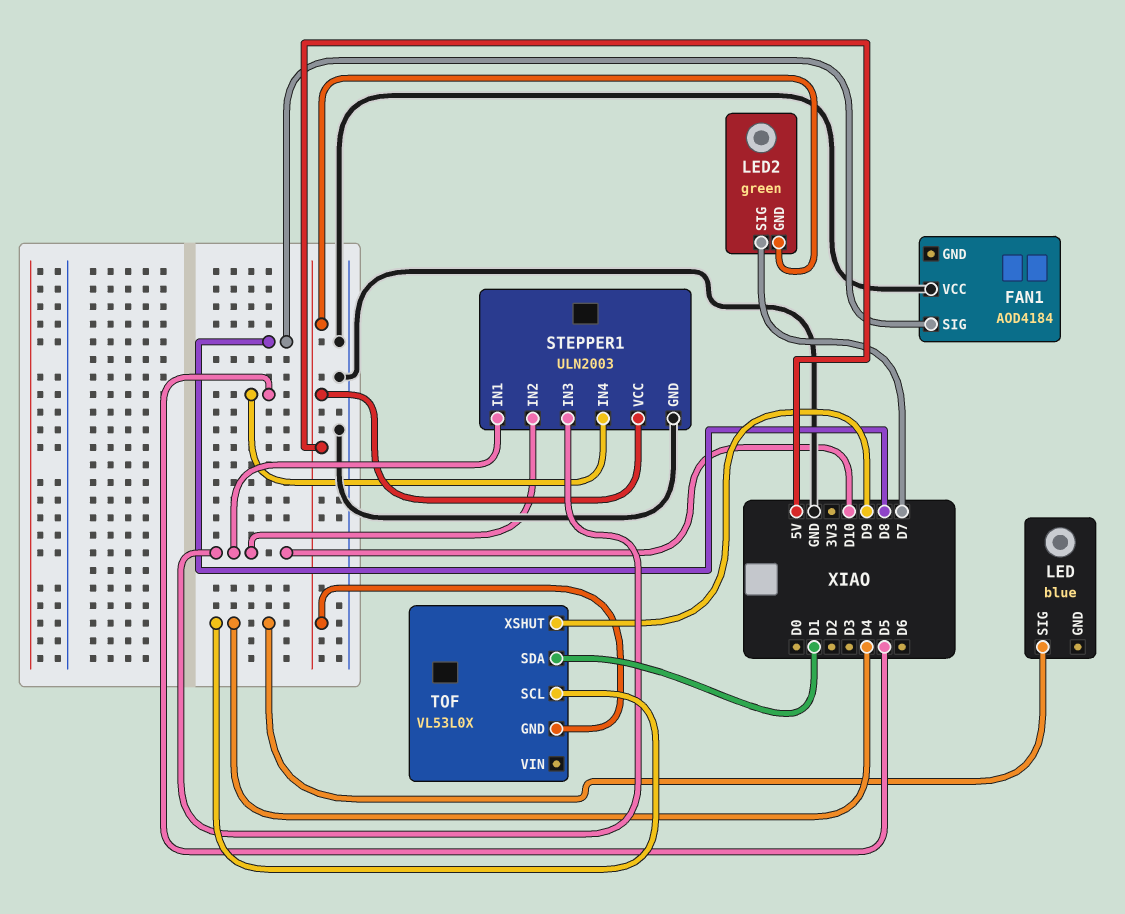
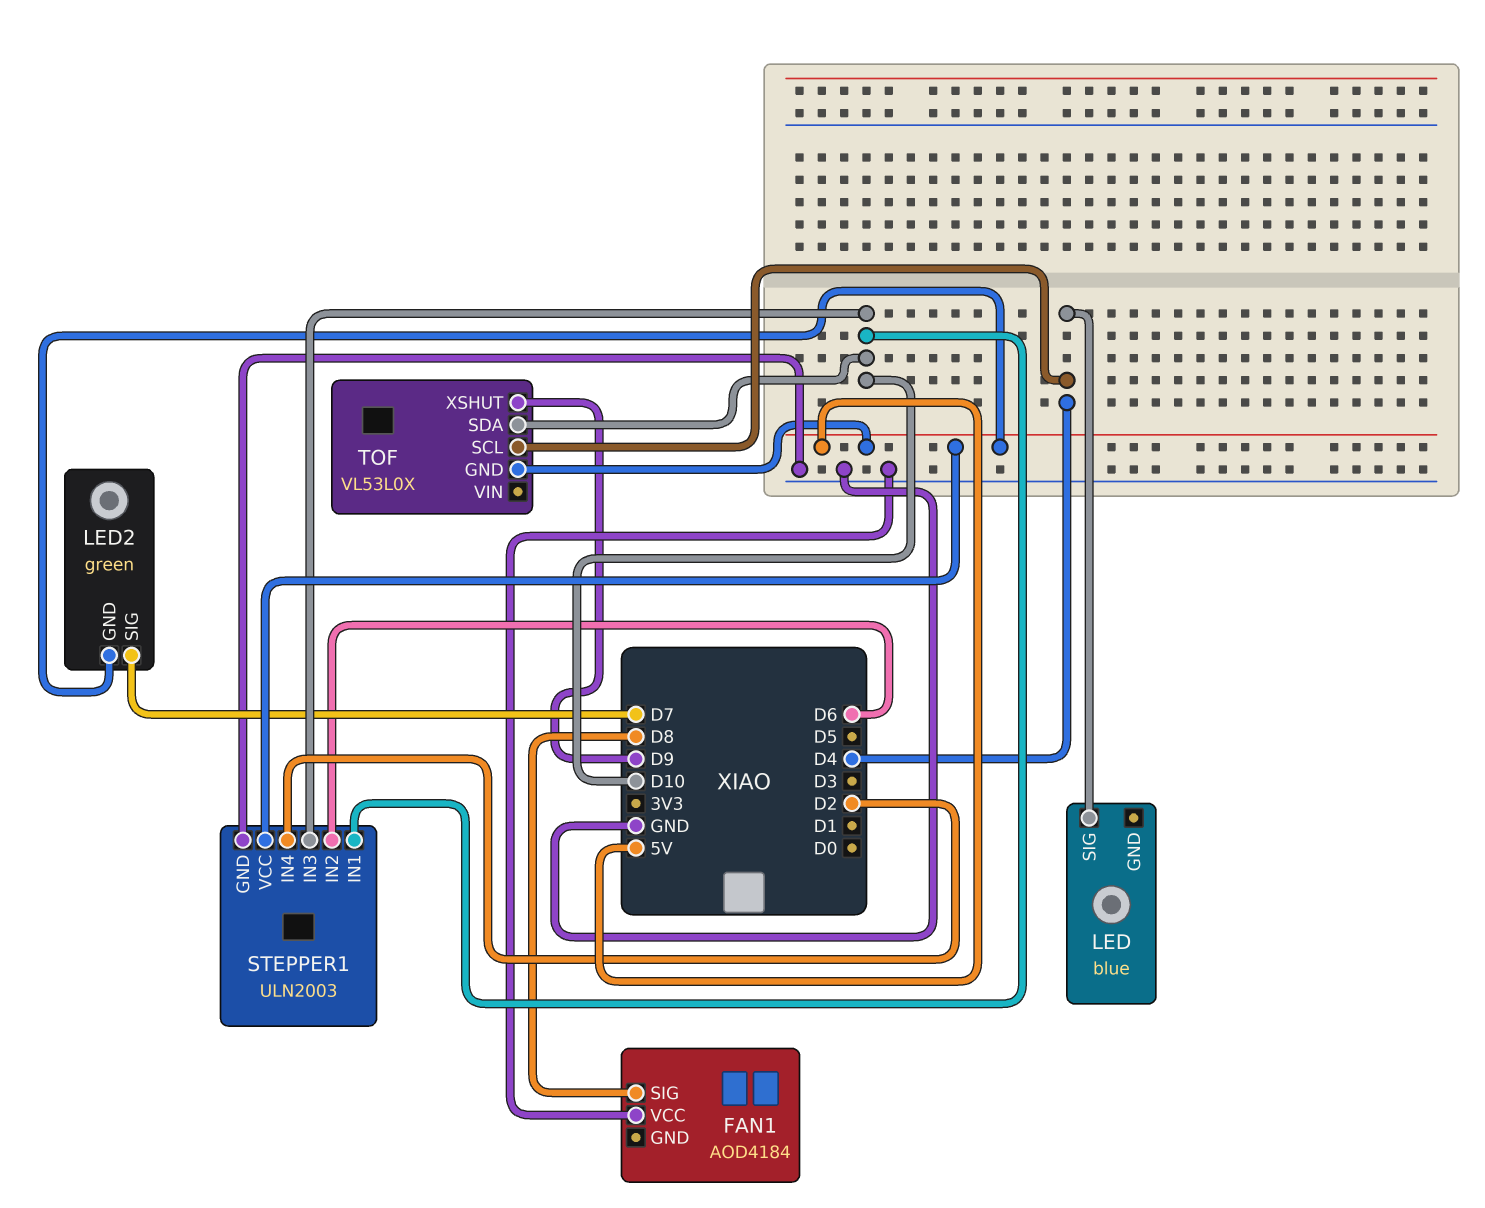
STEPPER1 pin IN2: D10 -> D6
STEPPER1 pin IN4: D5 -> D2
TOF pin SDA: D1 -> D10

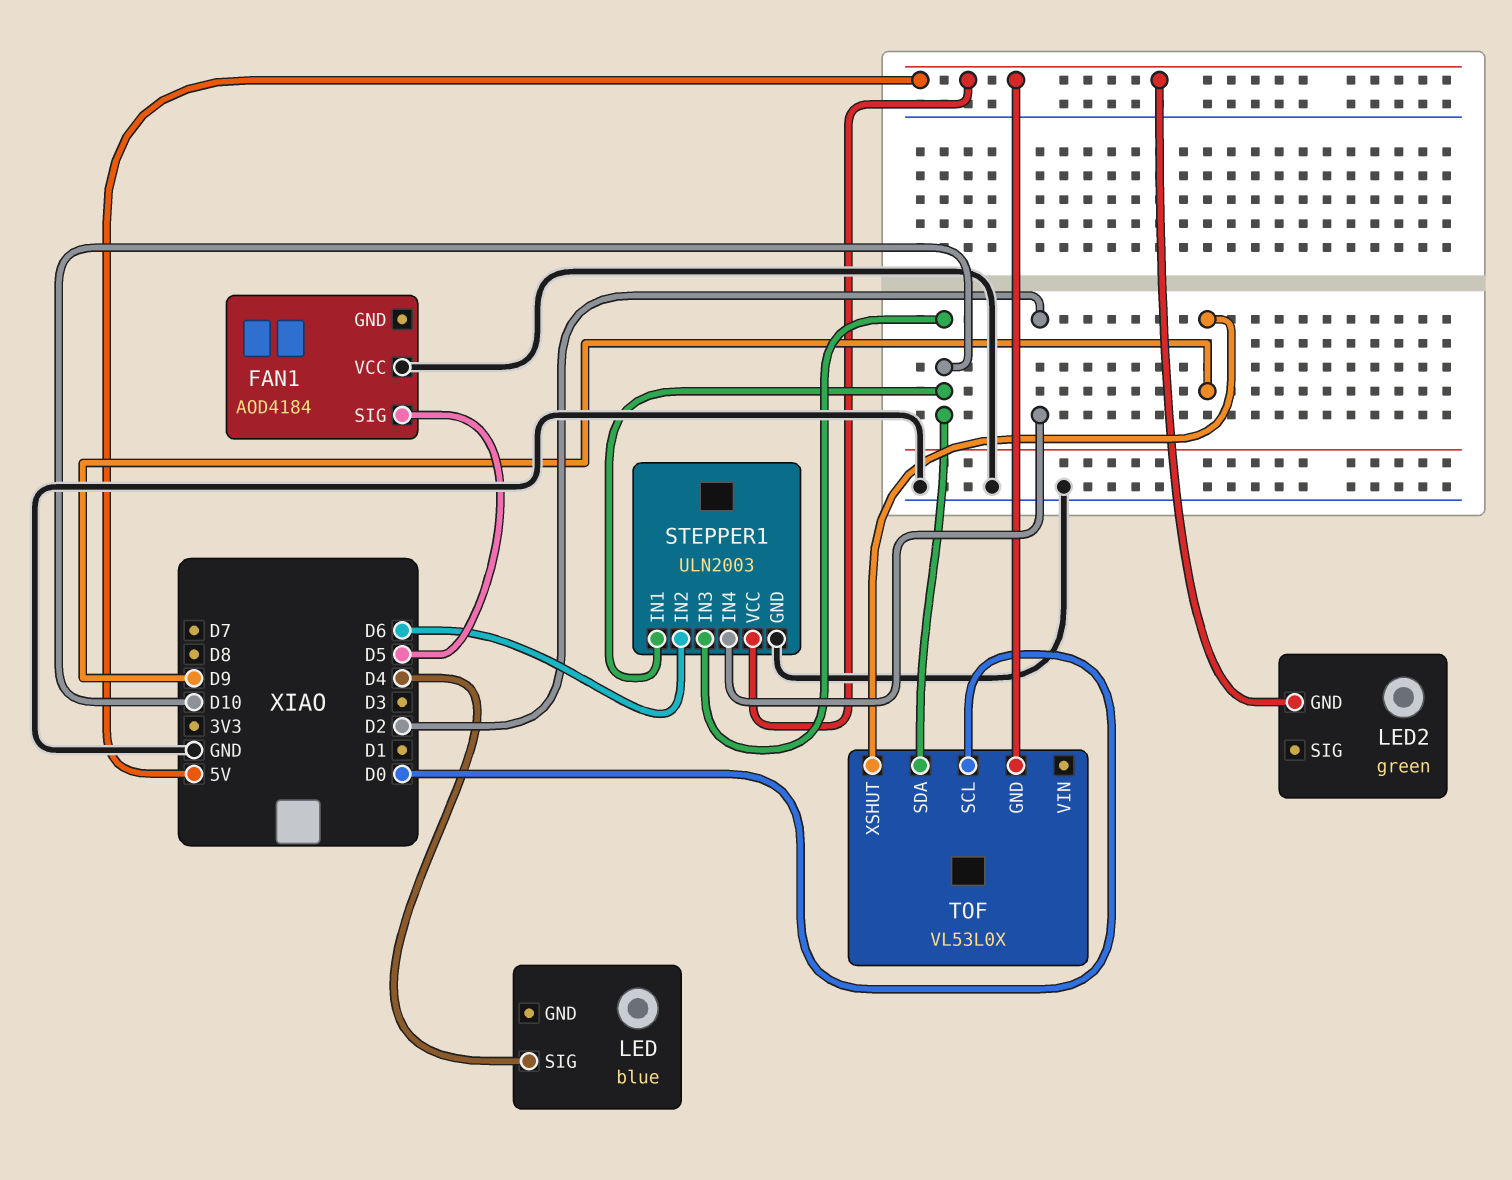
FAN1 pin SIG: D8 -> D5
LED2 pin SIG: D7 -> none
TOF pin SCL: D4 -> D0

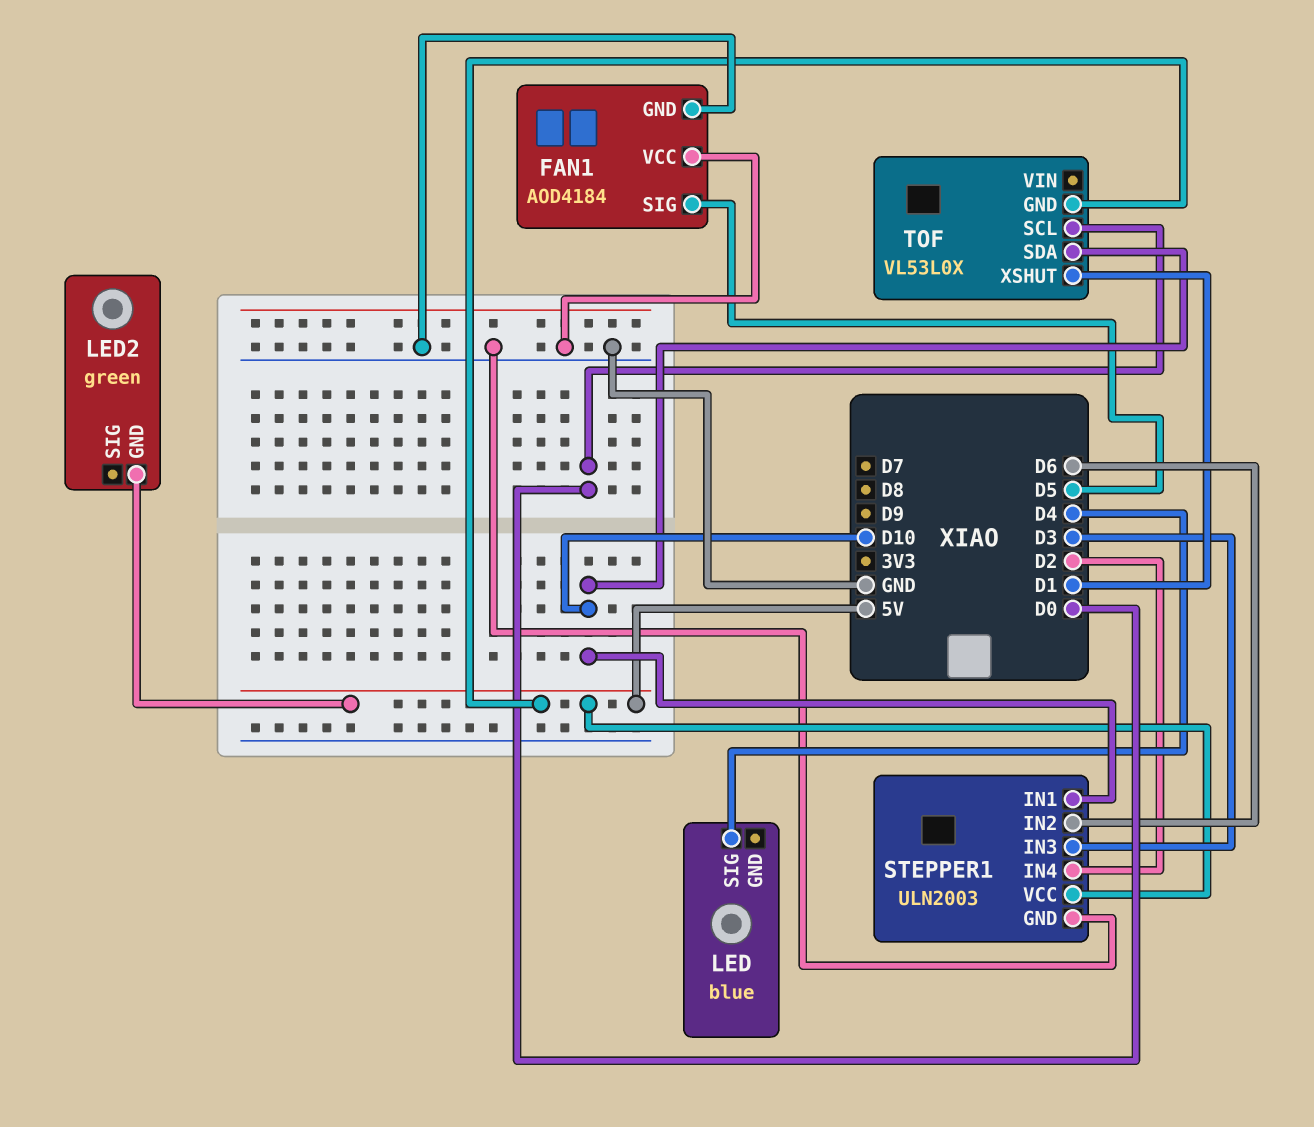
FAN1 pin GND: none -> GND
STEPPER1 pin IN3: D10 -> D3
TOF pin XSHUT: D9 -> D1

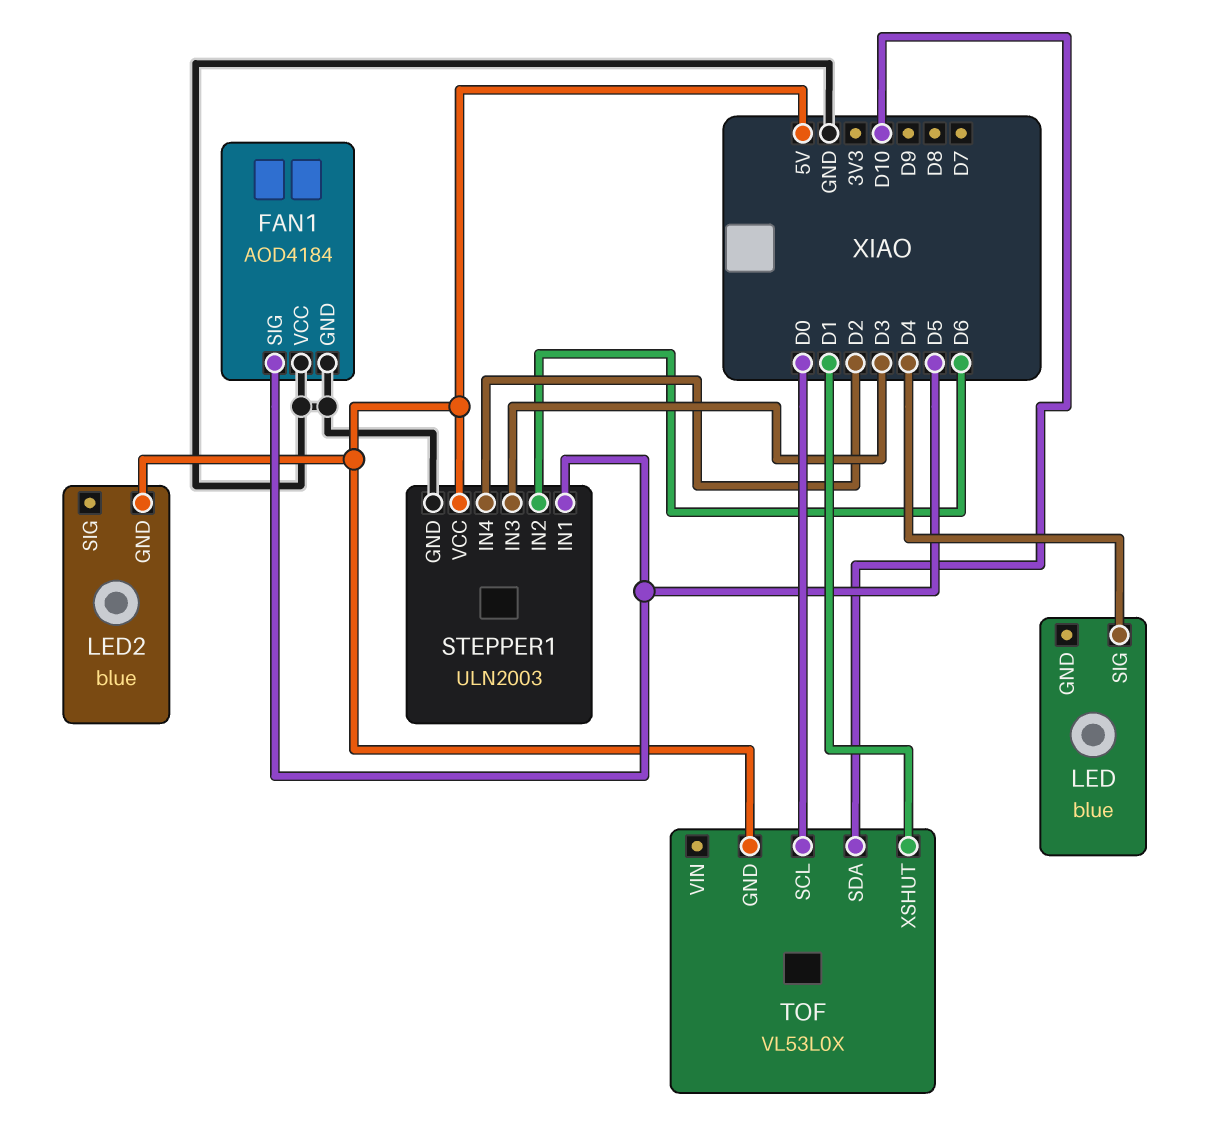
LED2: green -> blue
STEPPER1 pin IN1: D10 -> D5

